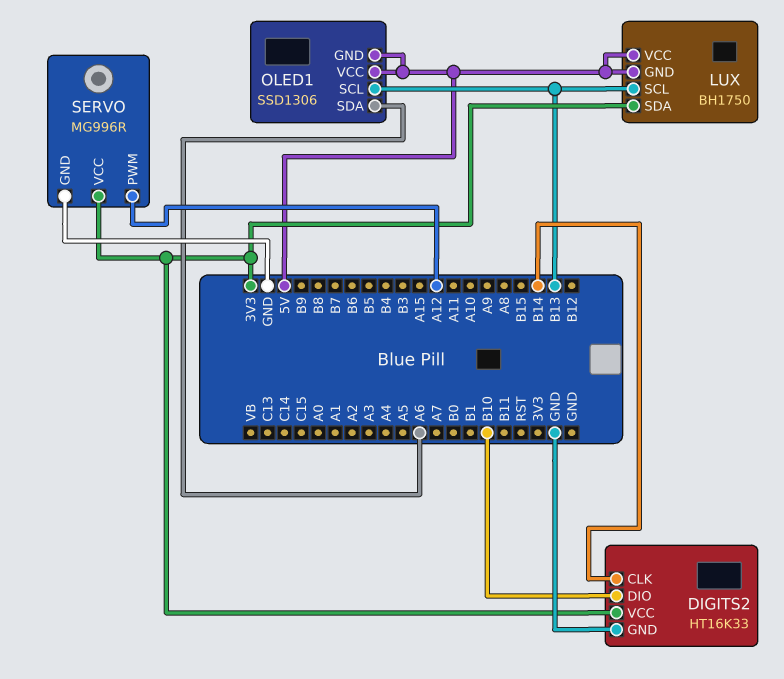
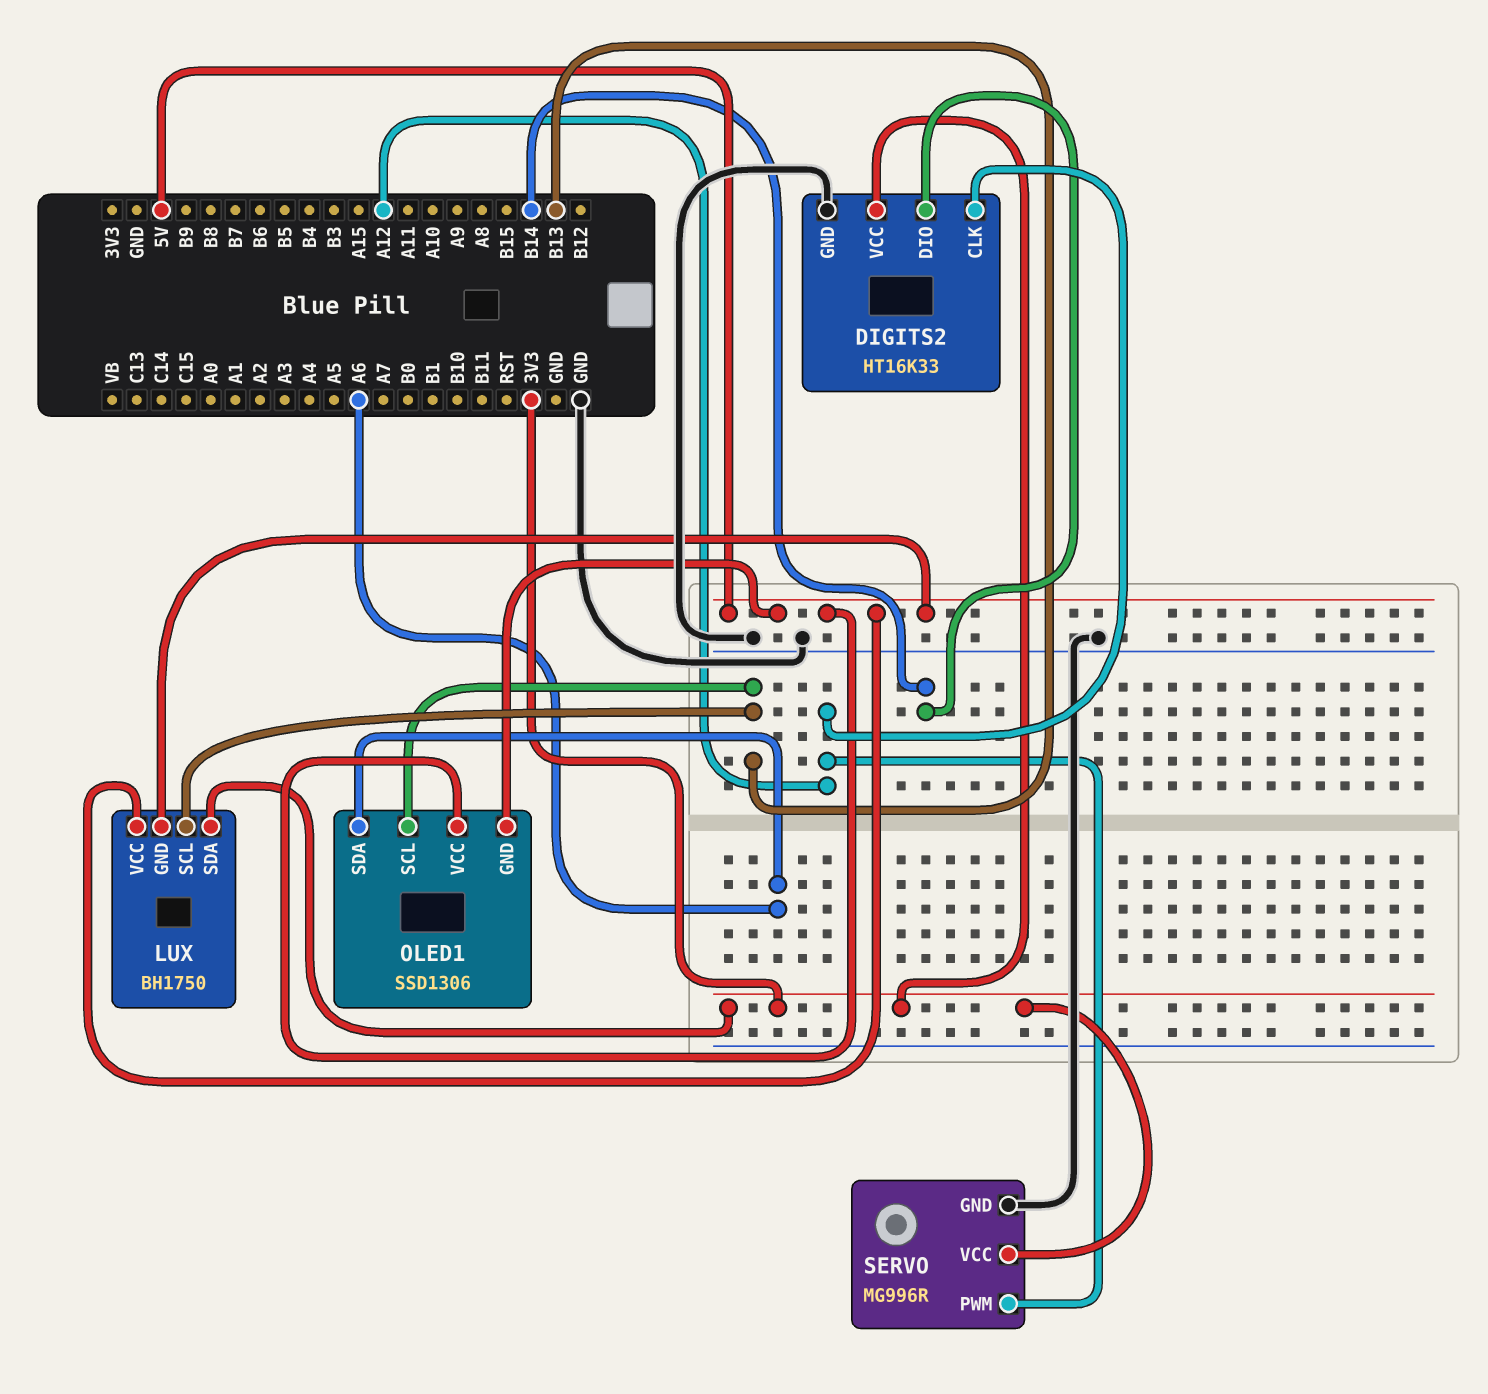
DIGITS2 pin CLK: B14 -> A12
DIGITS2 pin DIO: B10 -> B14

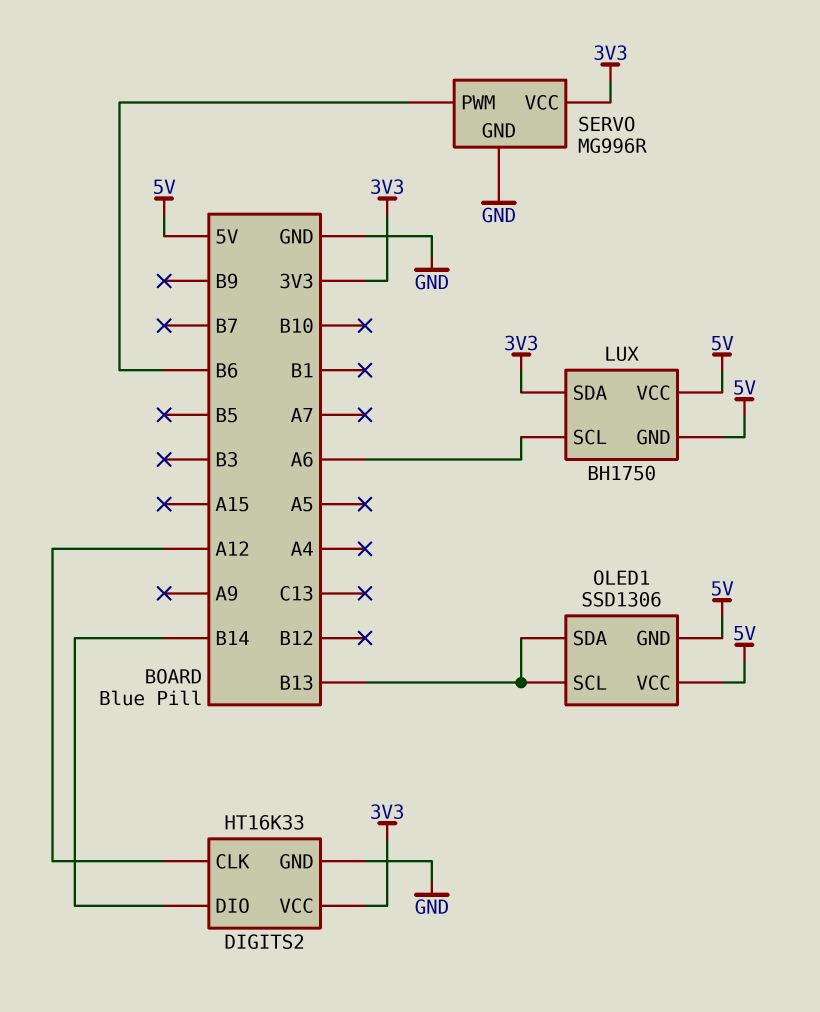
LUX pin SCL: B13 -> A6
OLED1 pin SDA: A6 -> B13
SERVO pin PWM: A12 -> B6

